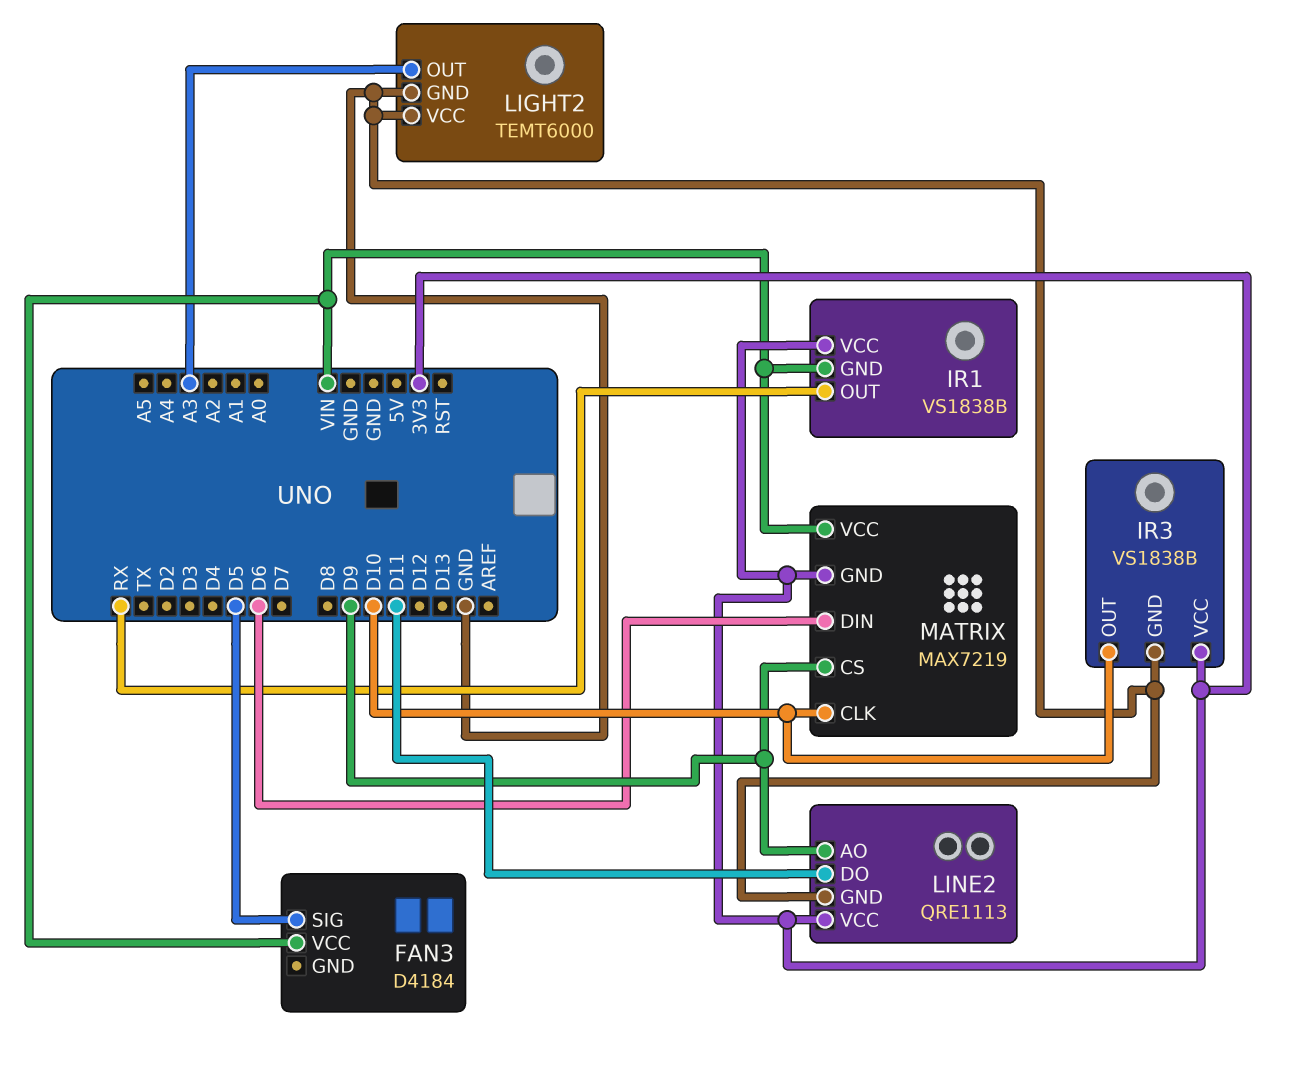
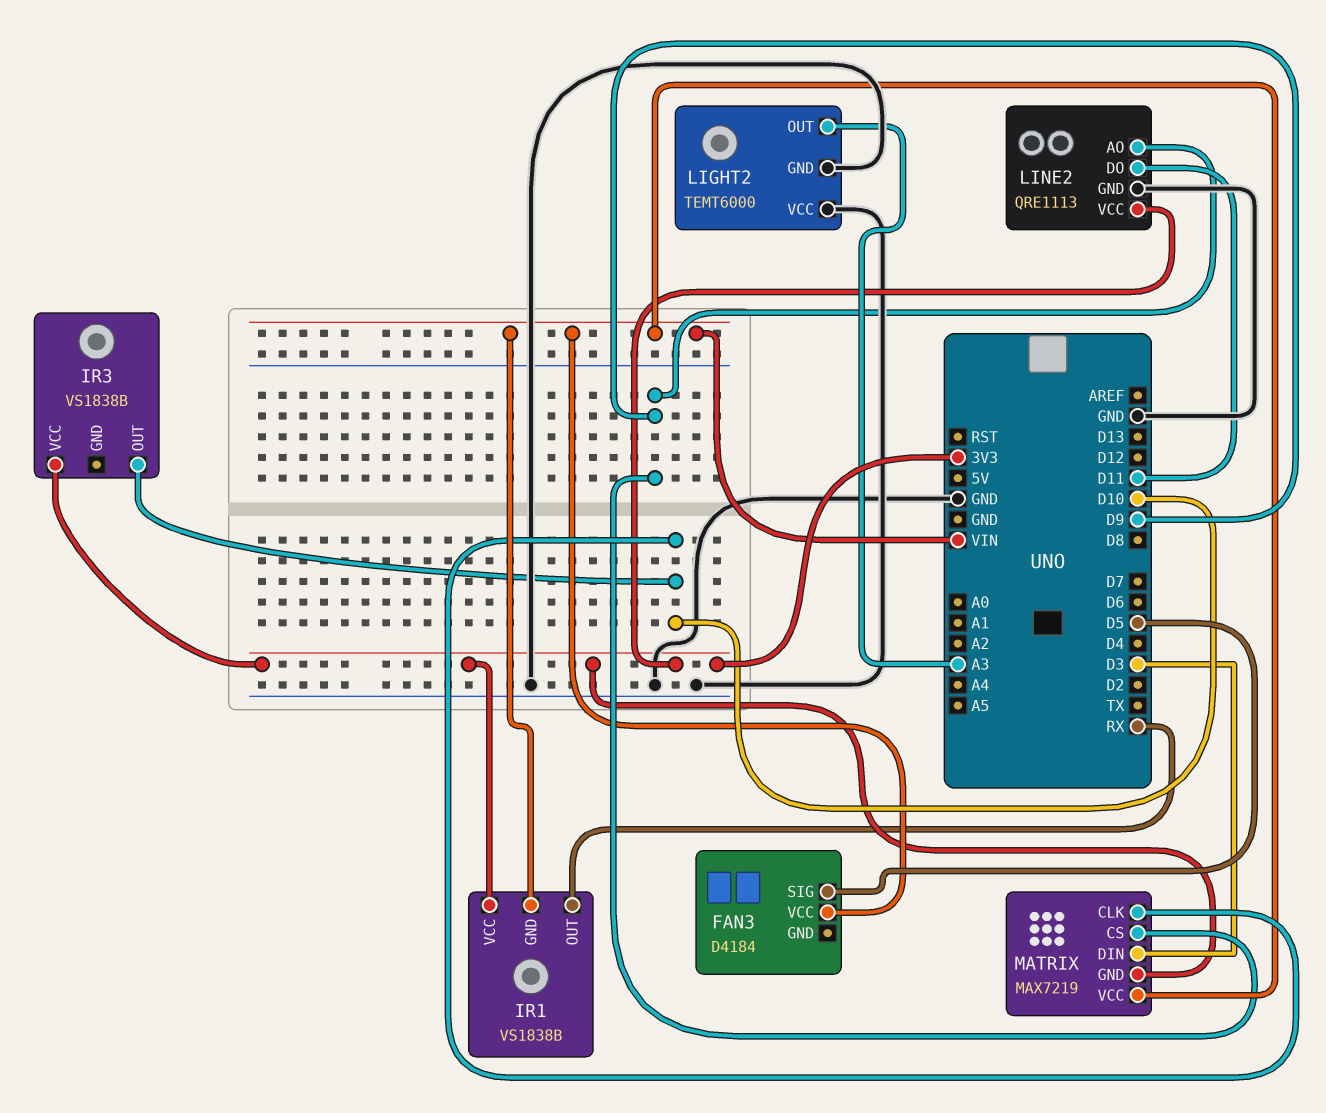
IR3 pin GND: GND -> none
MATRIX pin DIN: D6 -> D3

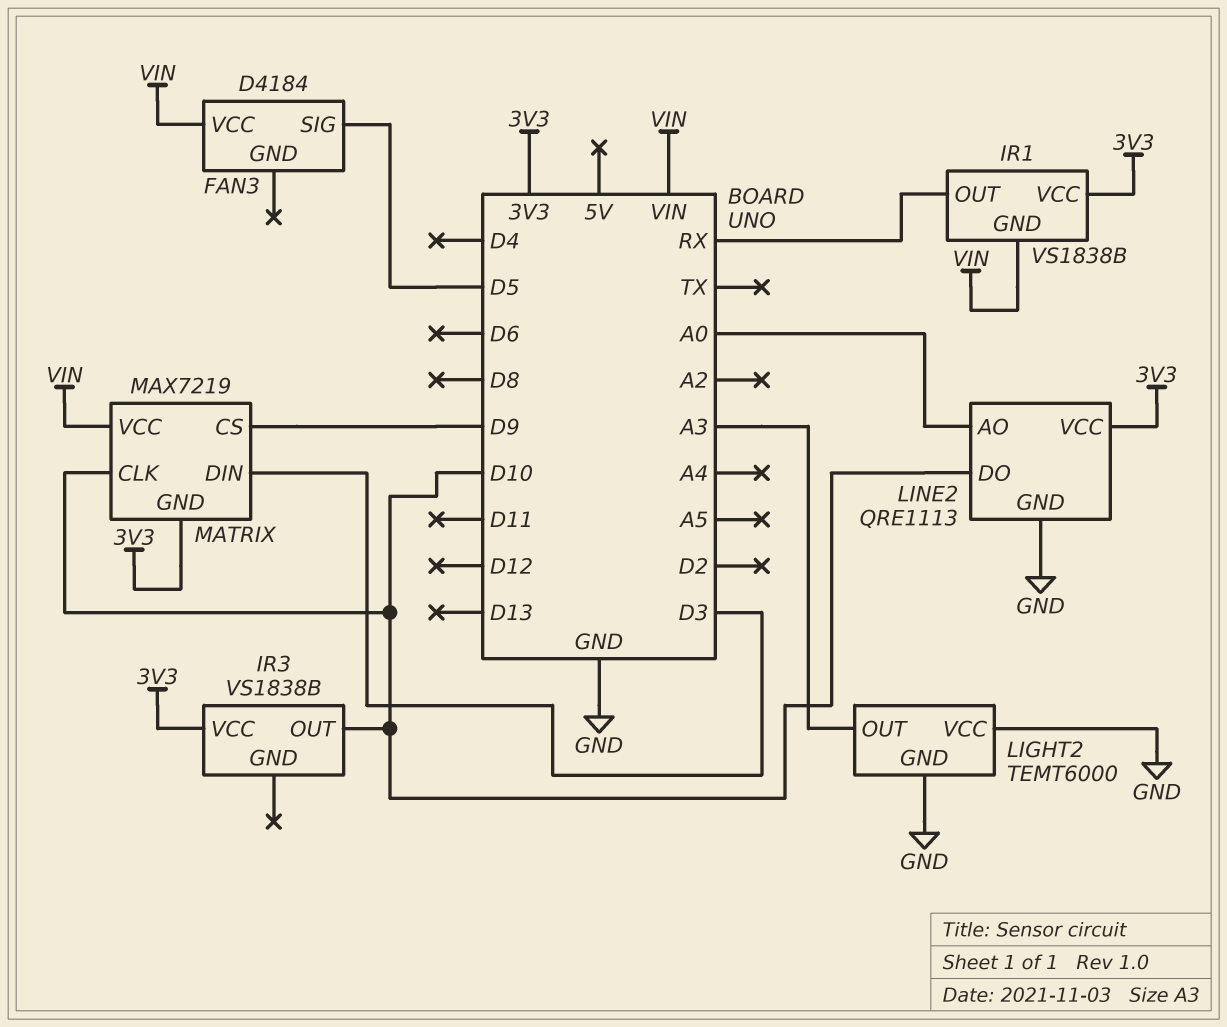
LINE2 pin AO: D9 -> A0
LINE2 pin DO: D11 -> D10

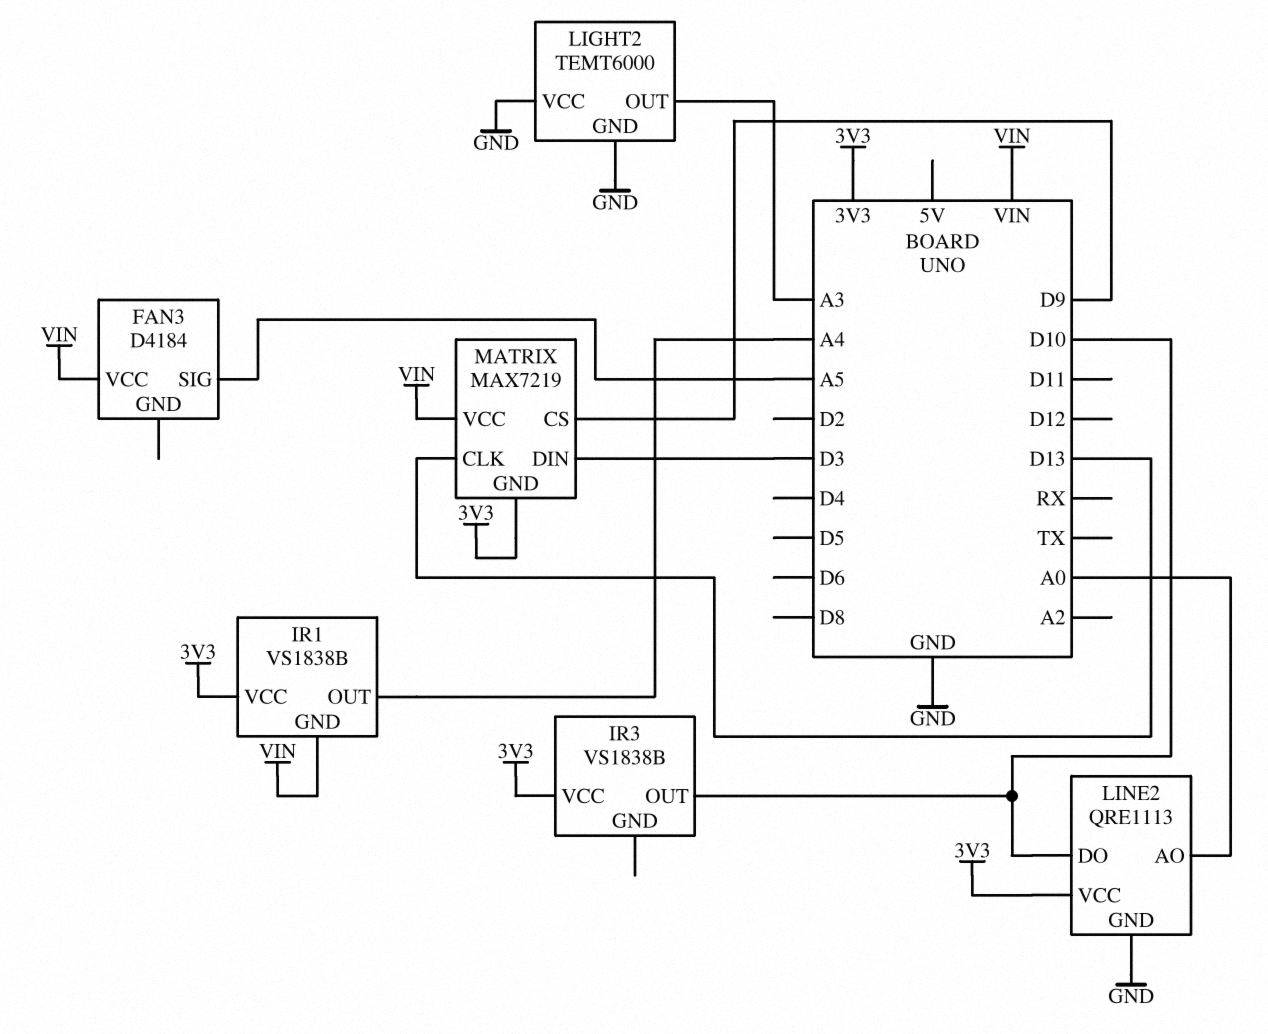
FAN3 pin SIG: D5 -> A5
IR1 pin OUT: RX -> A4
MATRIX pin CLK: D10 -> D13

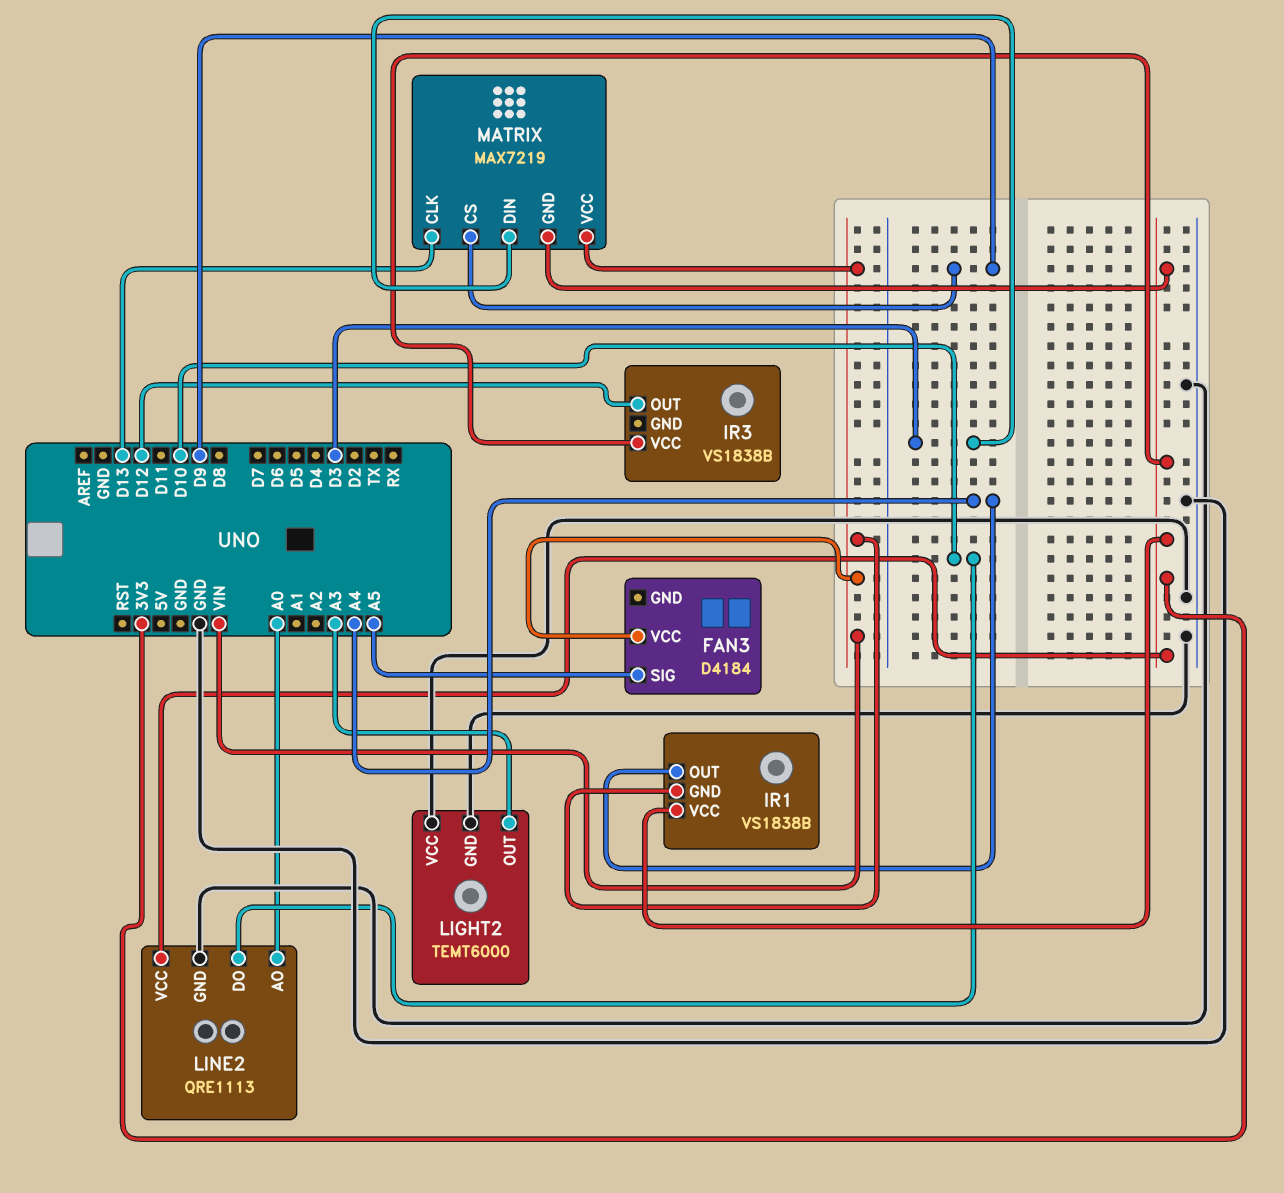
IR3 pin OUT: D10 -> D12

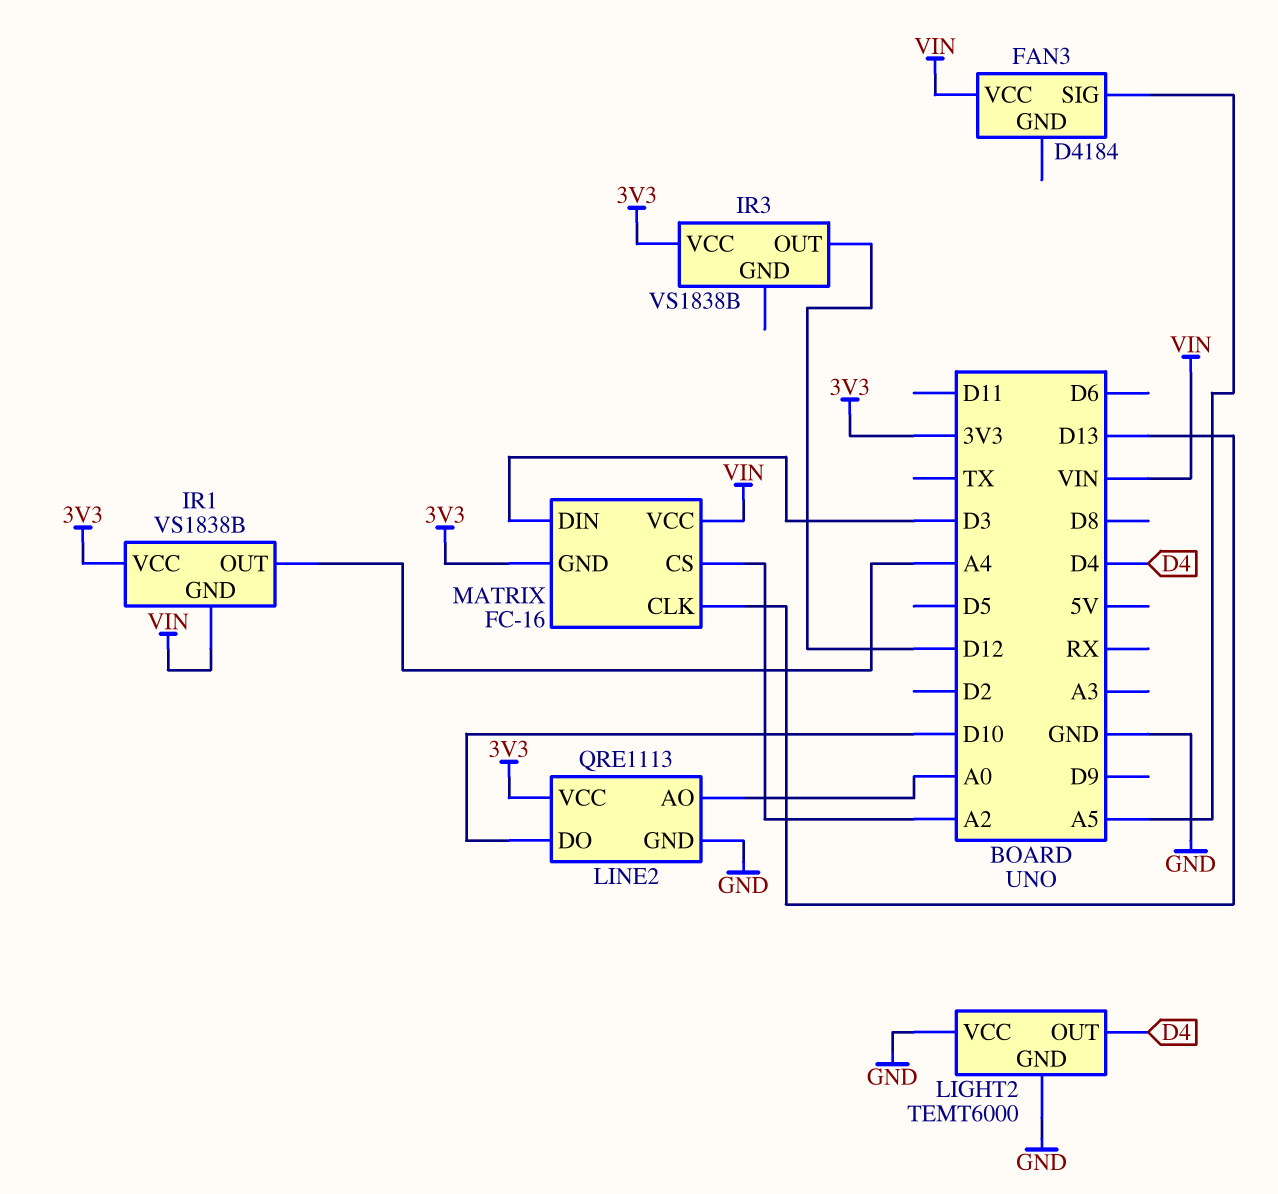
LIGHT2 pin OUT: A3 -> D4
MATRIX: MAX7219 -> FC-16
MATRIX pin CS: D9 -> A2

